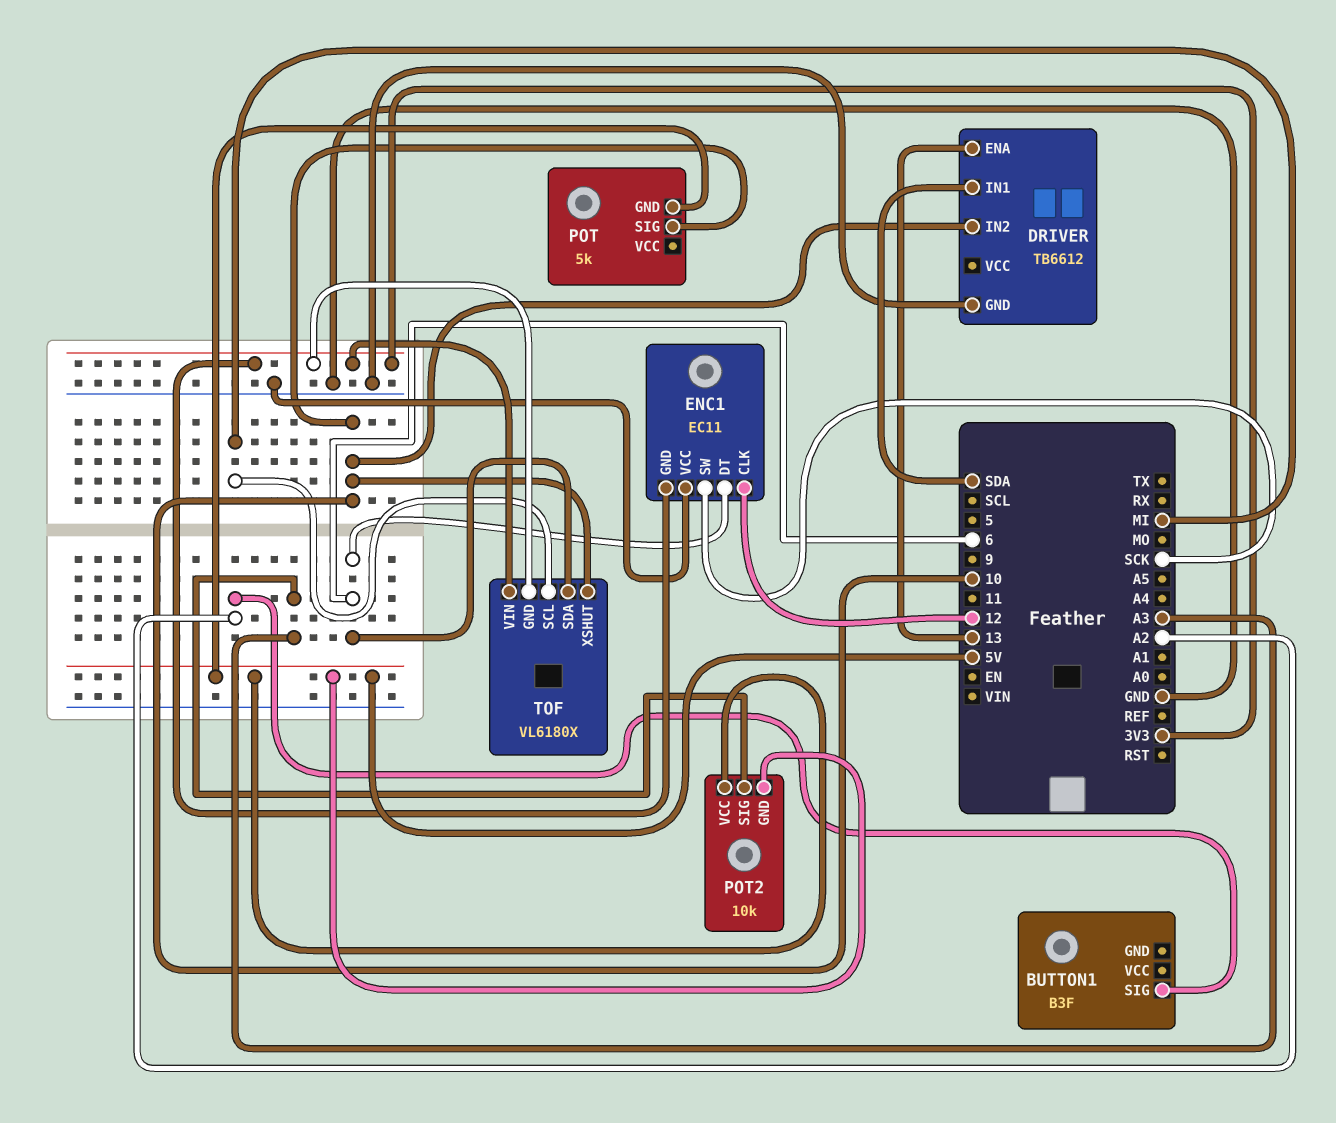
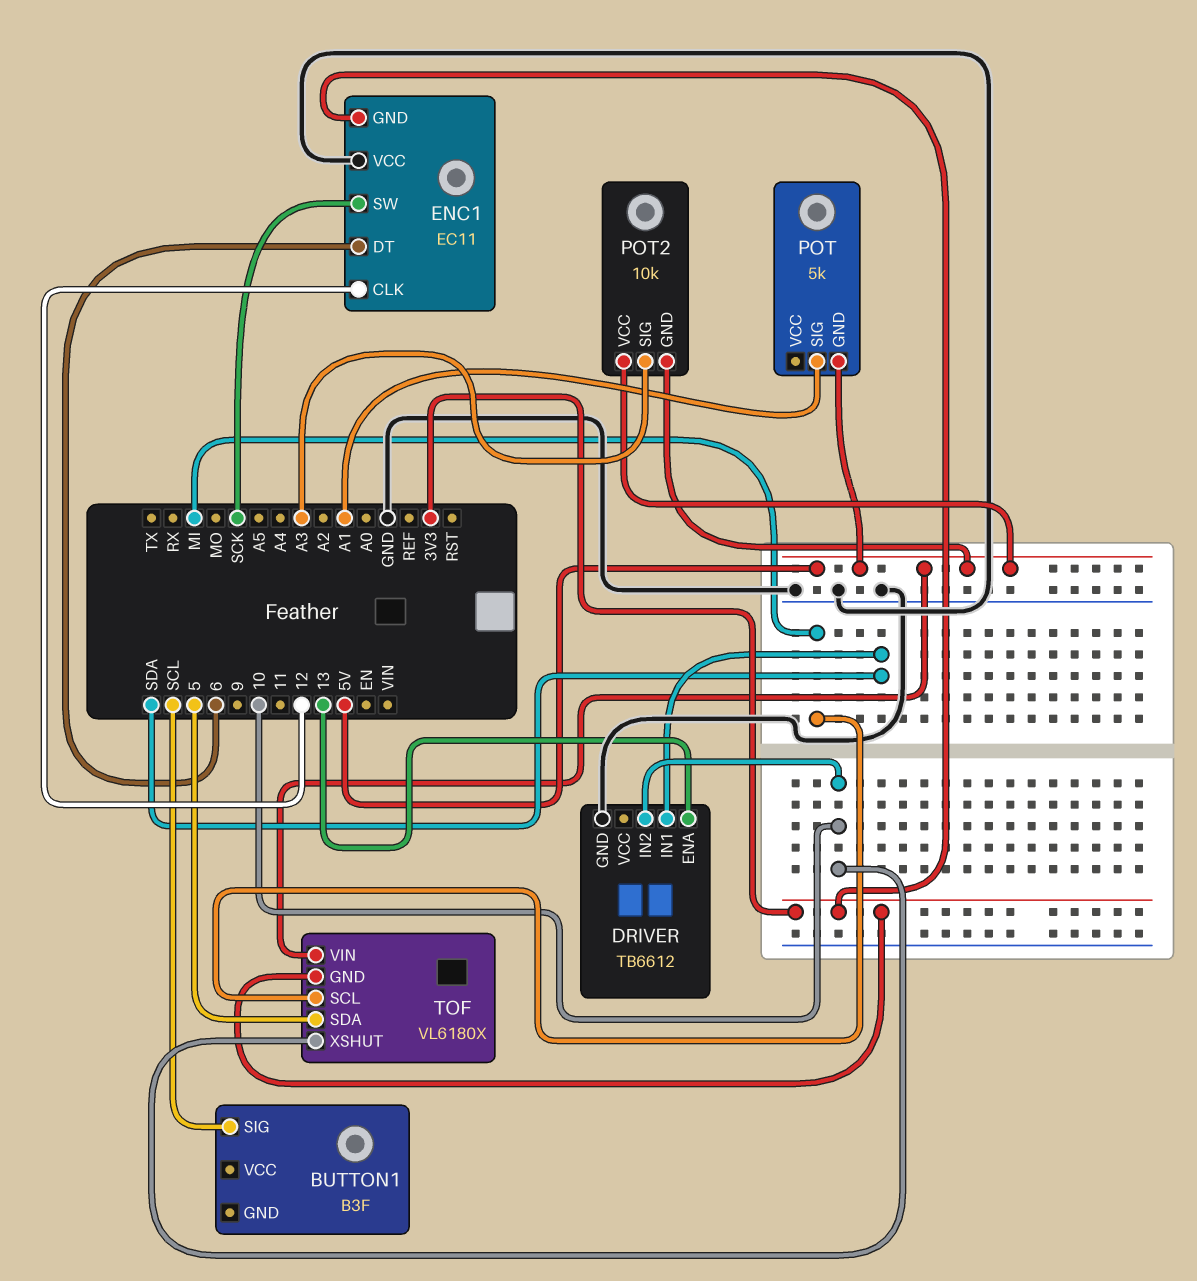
BUTTON1 pin SIG: A2 -> SCL
POT pin SIG: 10 -> A1
TOF pin SDA: 6 -> 5
TOF pin VIN: 3V3 -> 5V

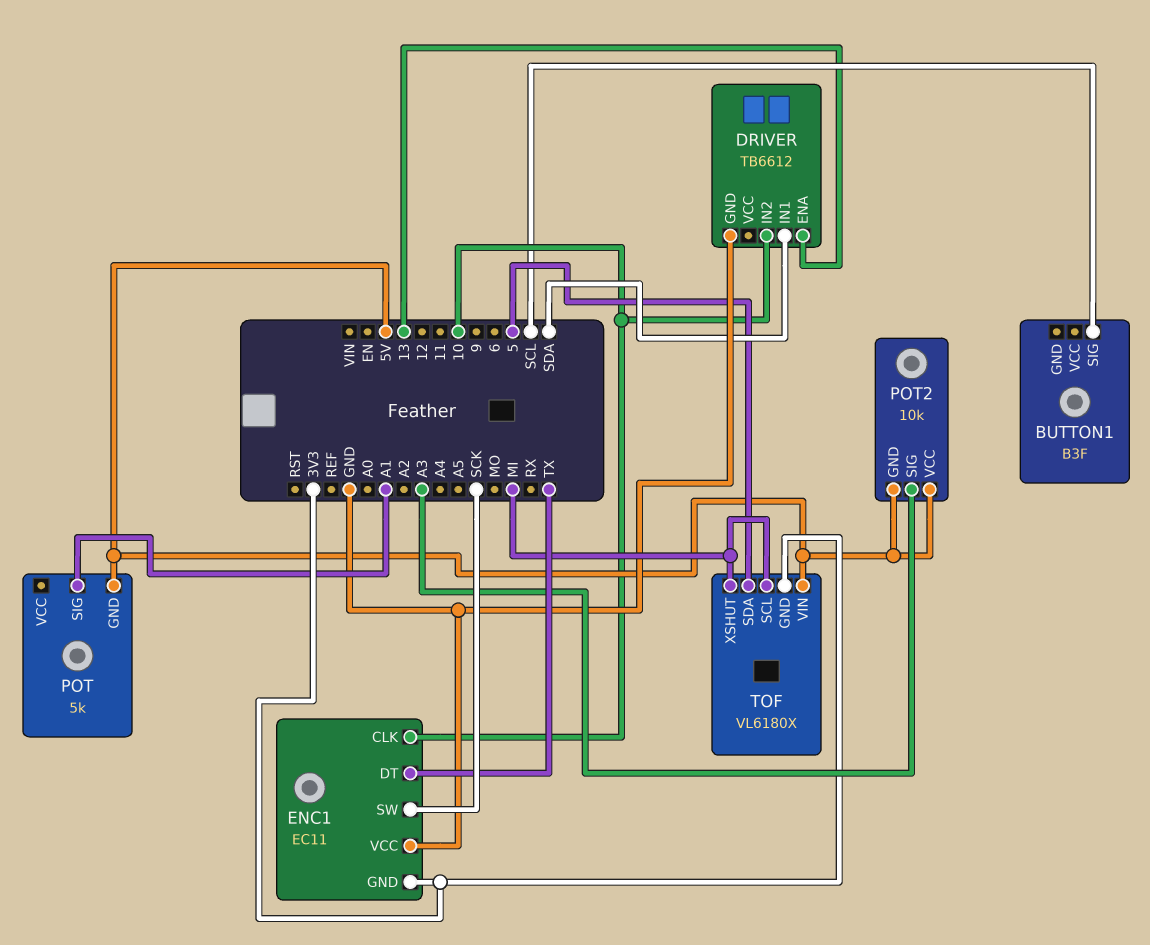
ENC1 pin CLK: 12 -> 10
ENC1 pin DT: 6 -> TX
TOF pin XSHUT: 10 -> MI

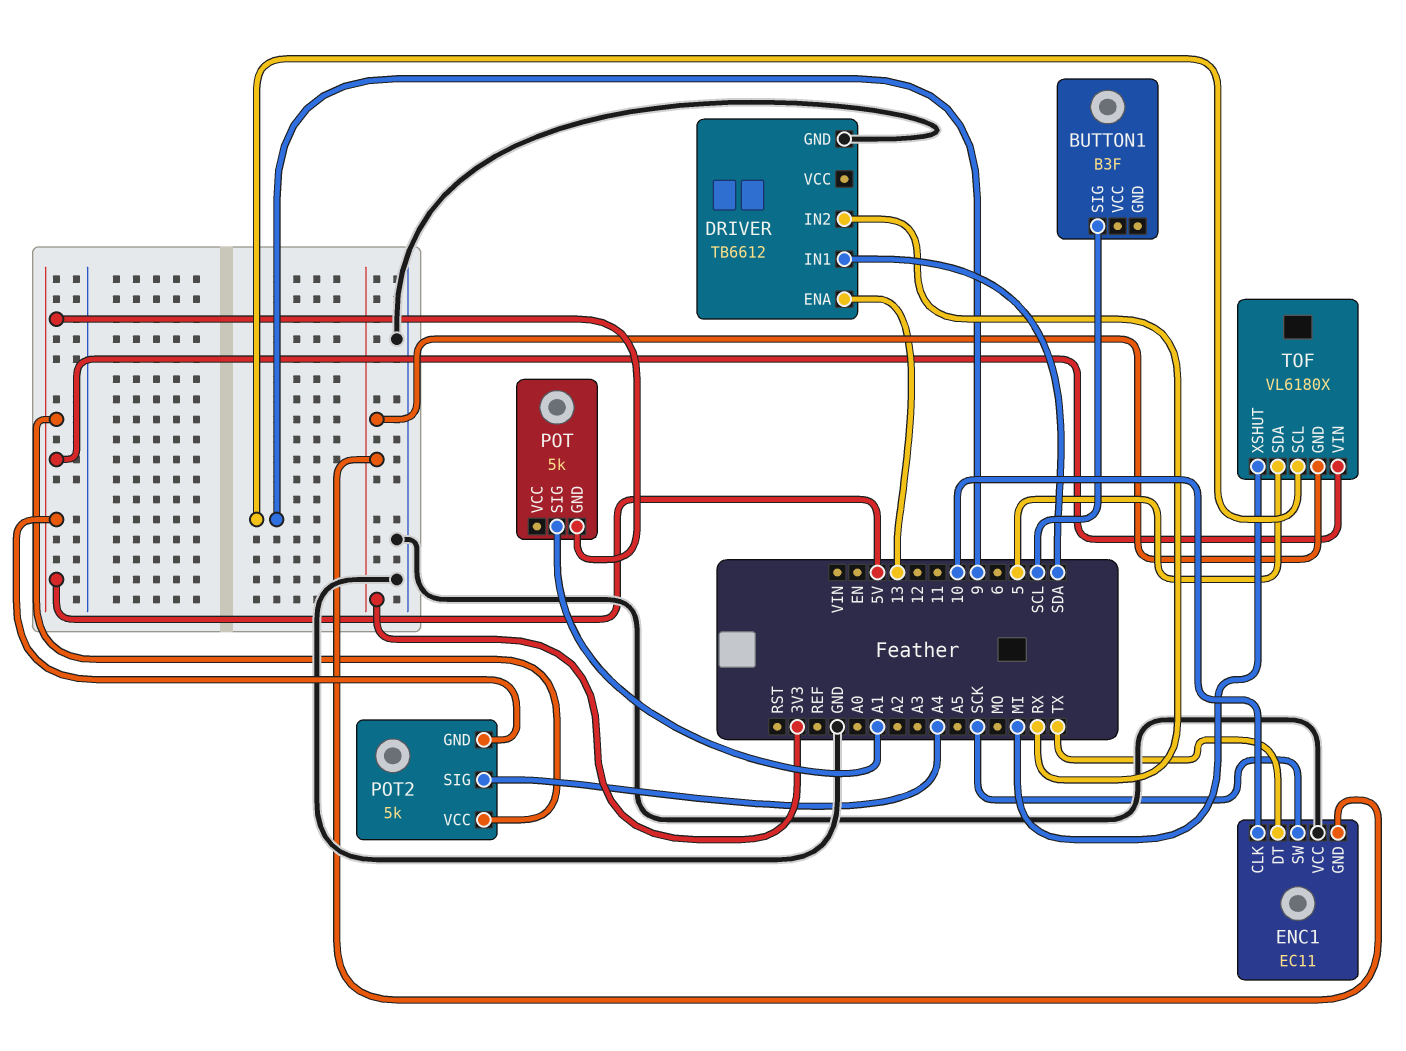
DRIVER pin IN2: 10 -> RX
POT2: 10k -> 5k
POT2 pin SIG: A3 -> A4
TOF pin SCL: MI -> 9

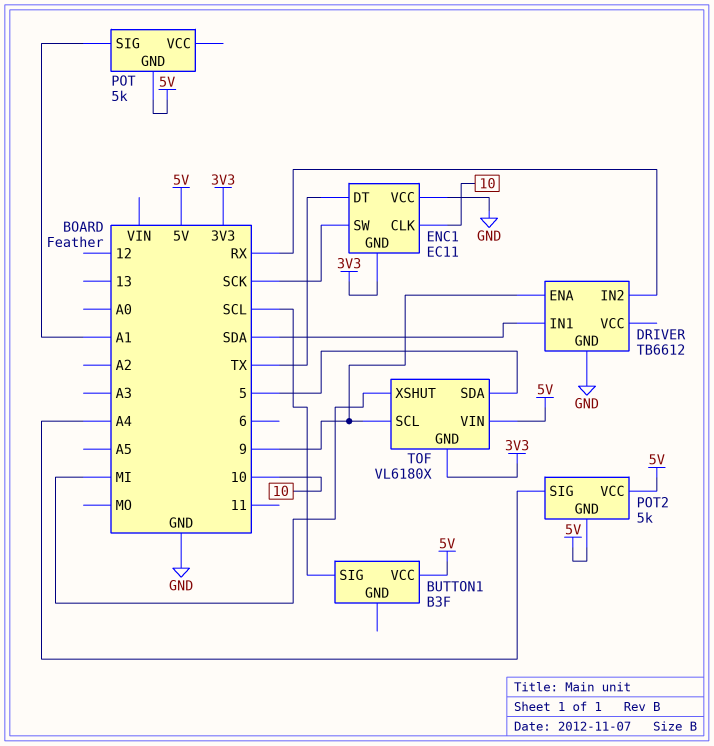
BUTTON1 pin VCC: none -> 5V
DRIVER pin ENA: 13 -> 9

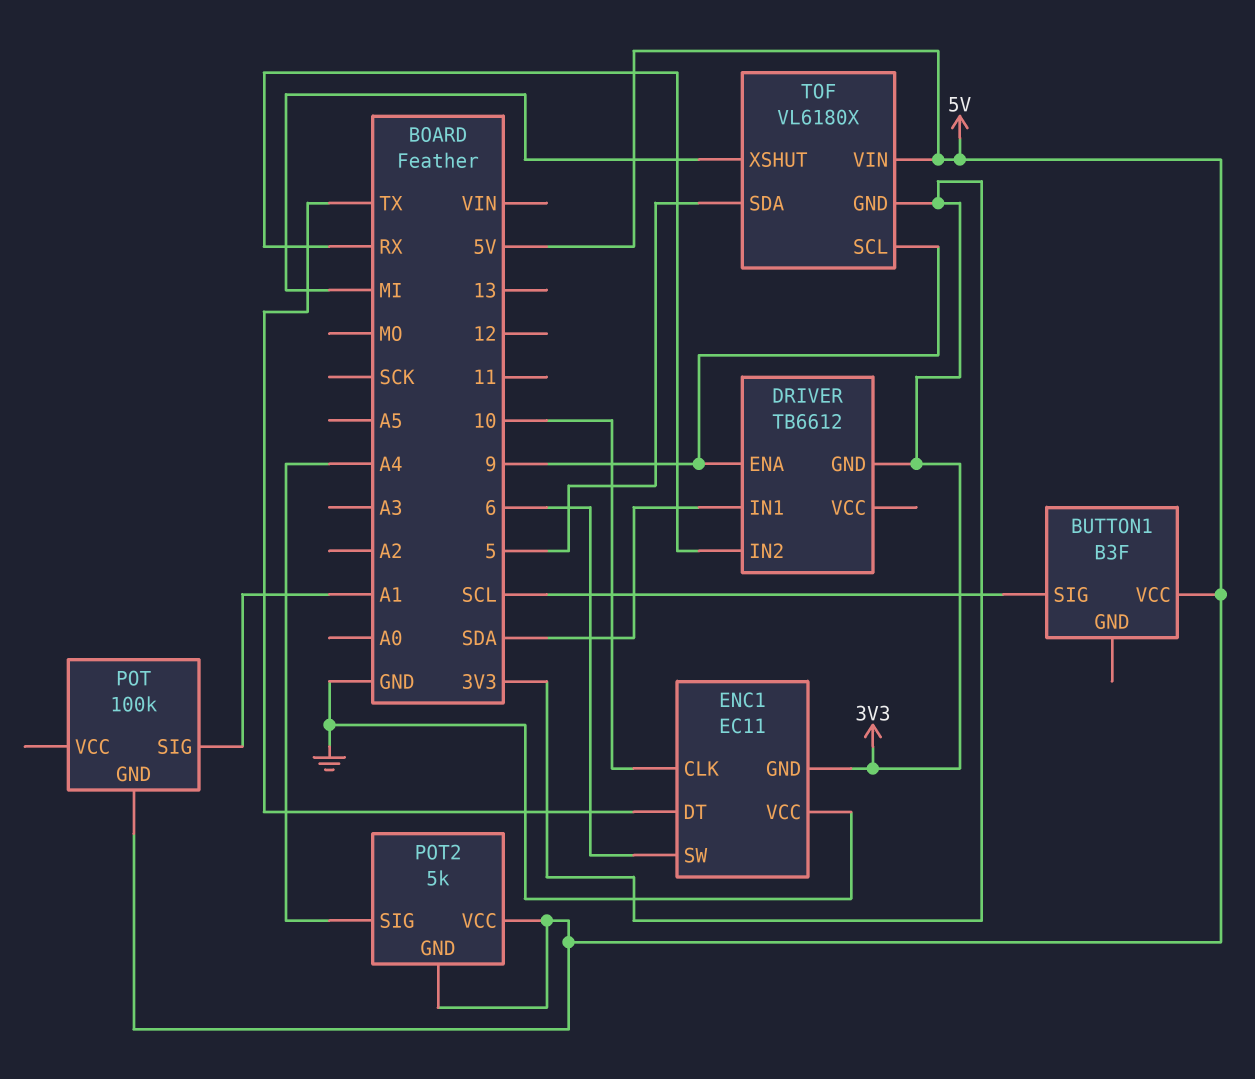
DRIVER pin GND: GND -> 3V3
ENC1 pin SW: SCK -> 6
POT: 5k -> 100k

